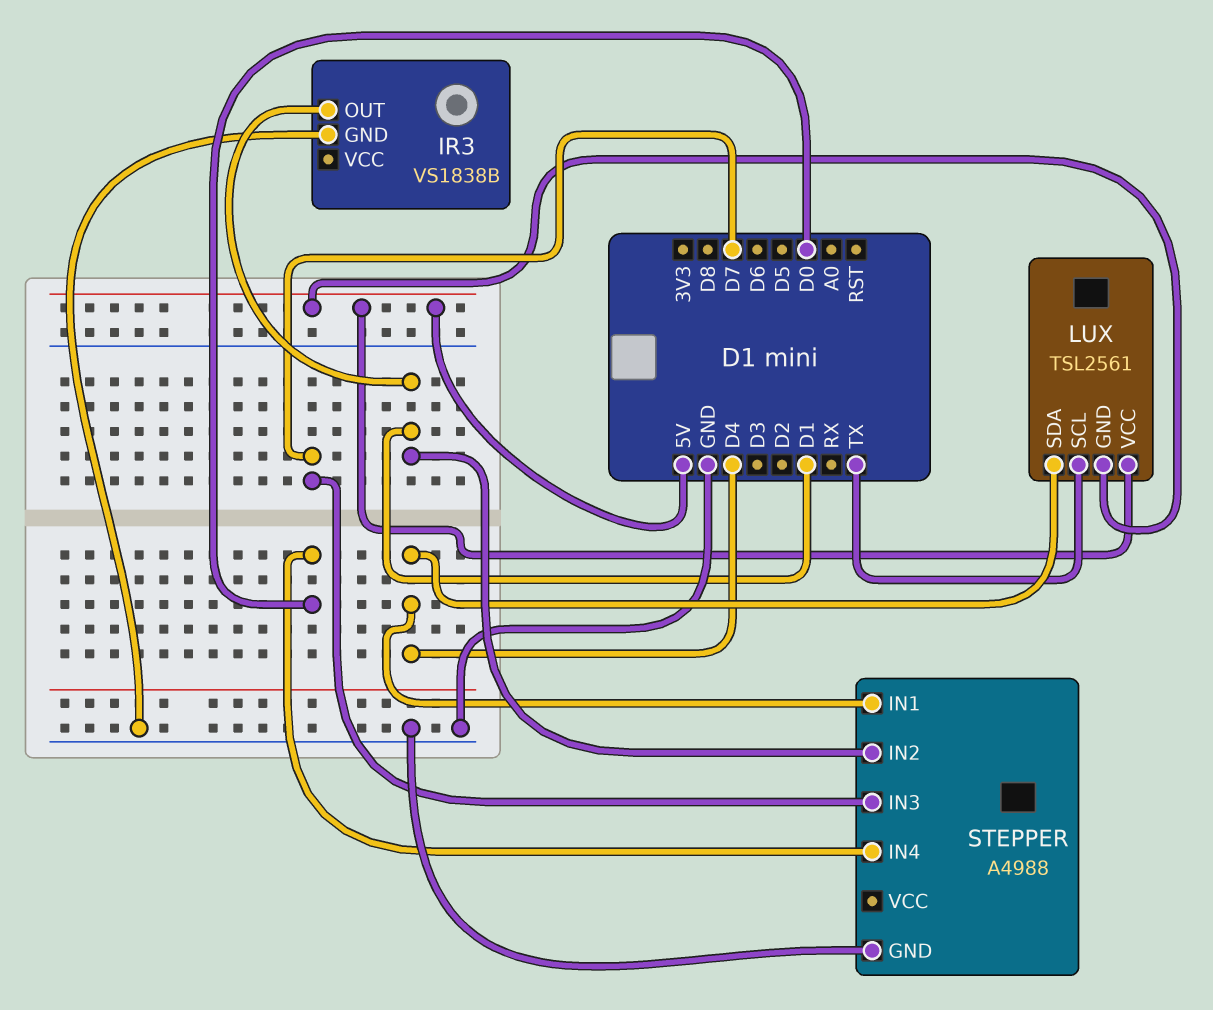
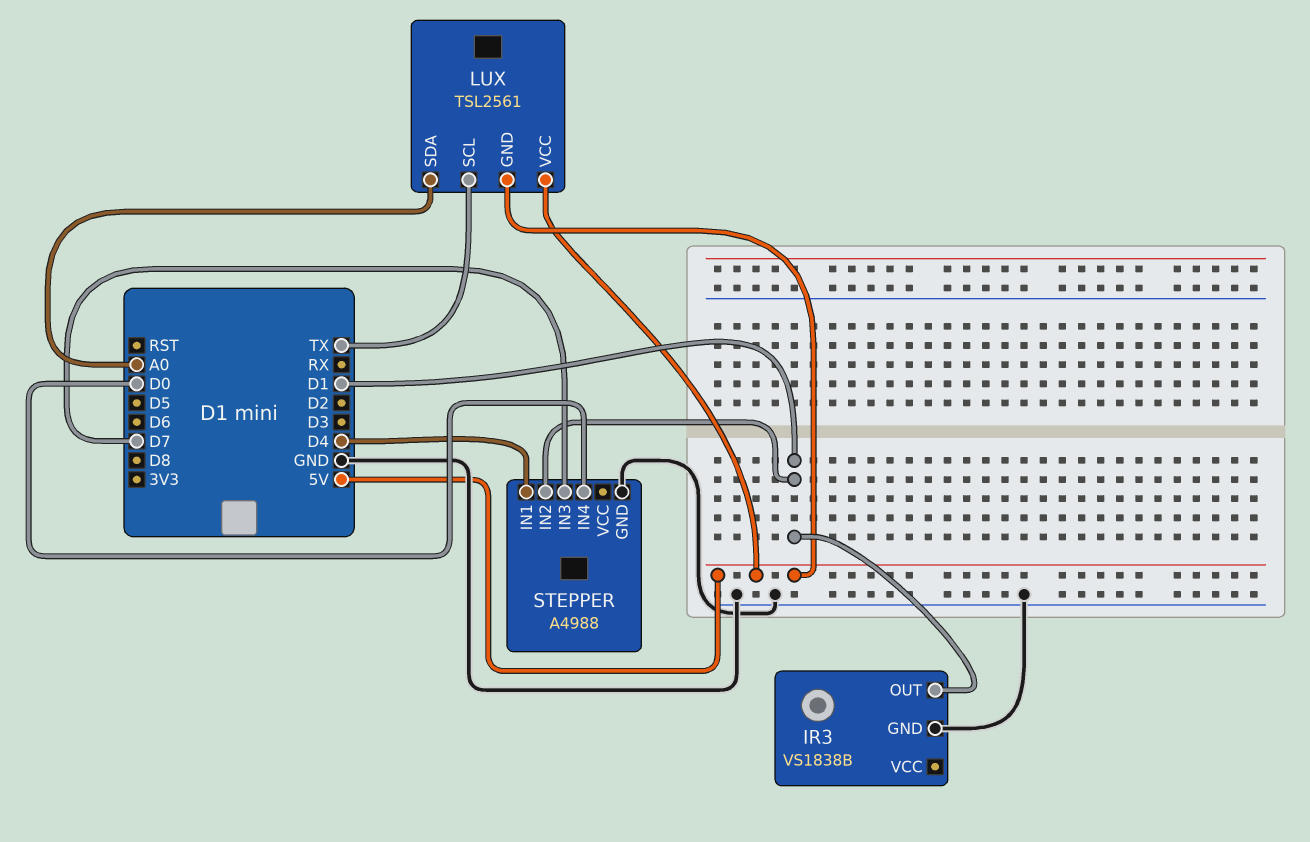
LUX pin SDA: D4 -> A0

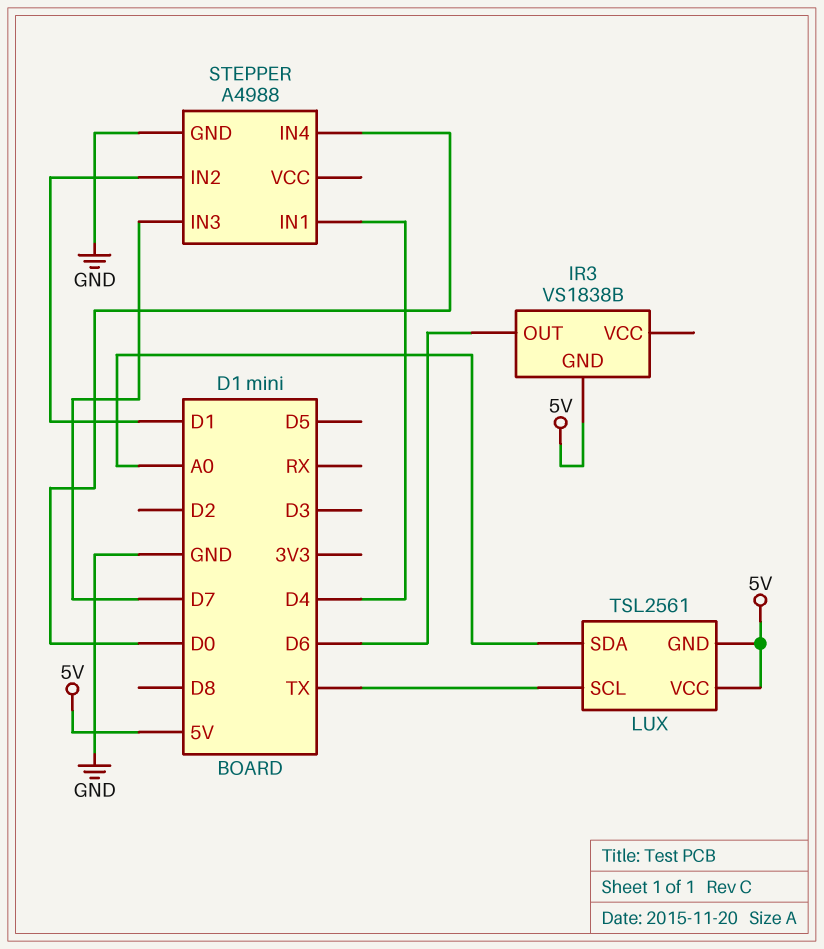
IR3 pin GND: GND -> 5V
IR3 pin OUT: D1 -> D6

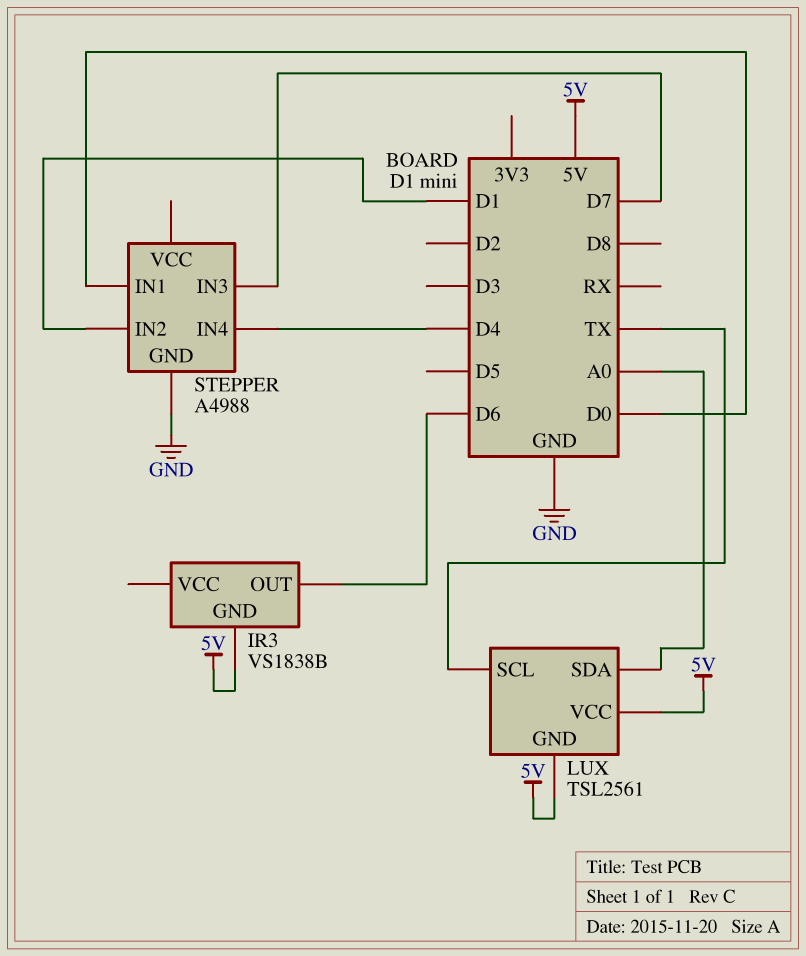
STEPPER pin IN1: D4 -> D0
STEPPER pin IN4: D0 -> D4

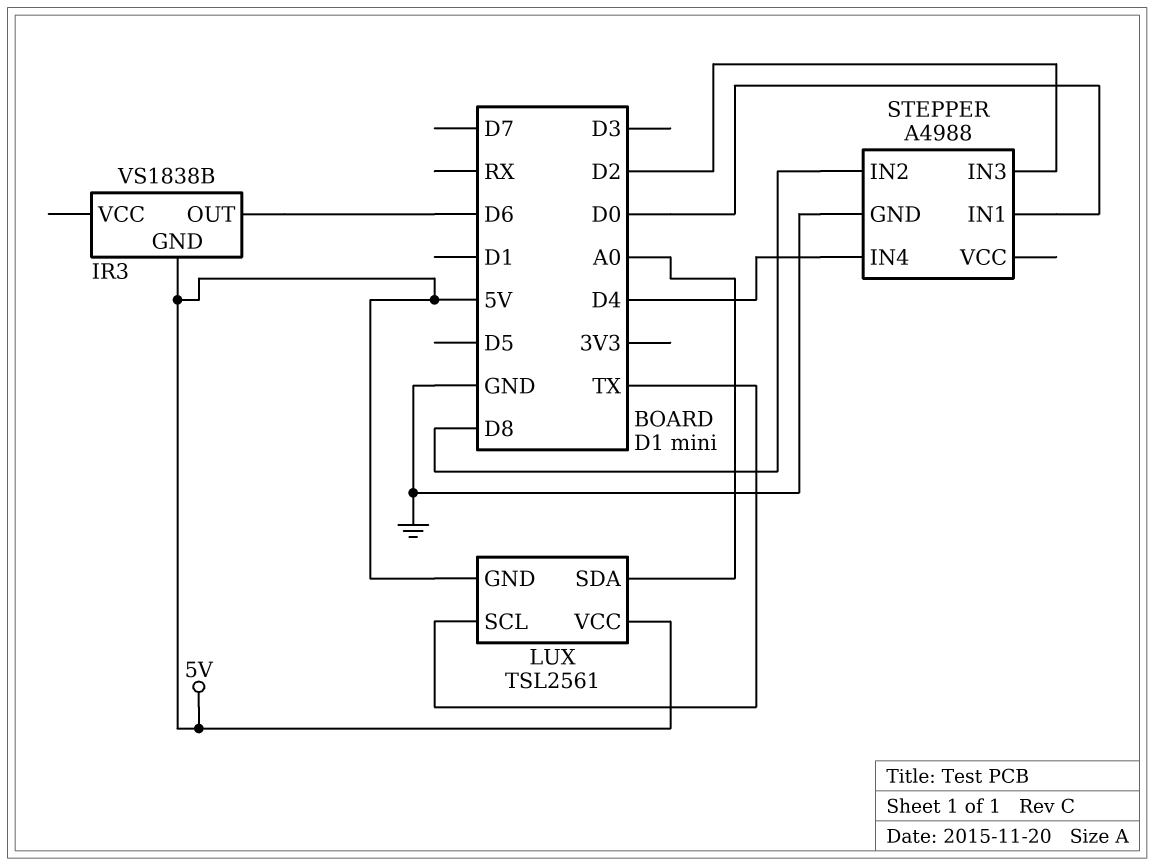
STEPPER pin IN2: D1 -> D8
STEPPER pin IN3: D7 -> D2

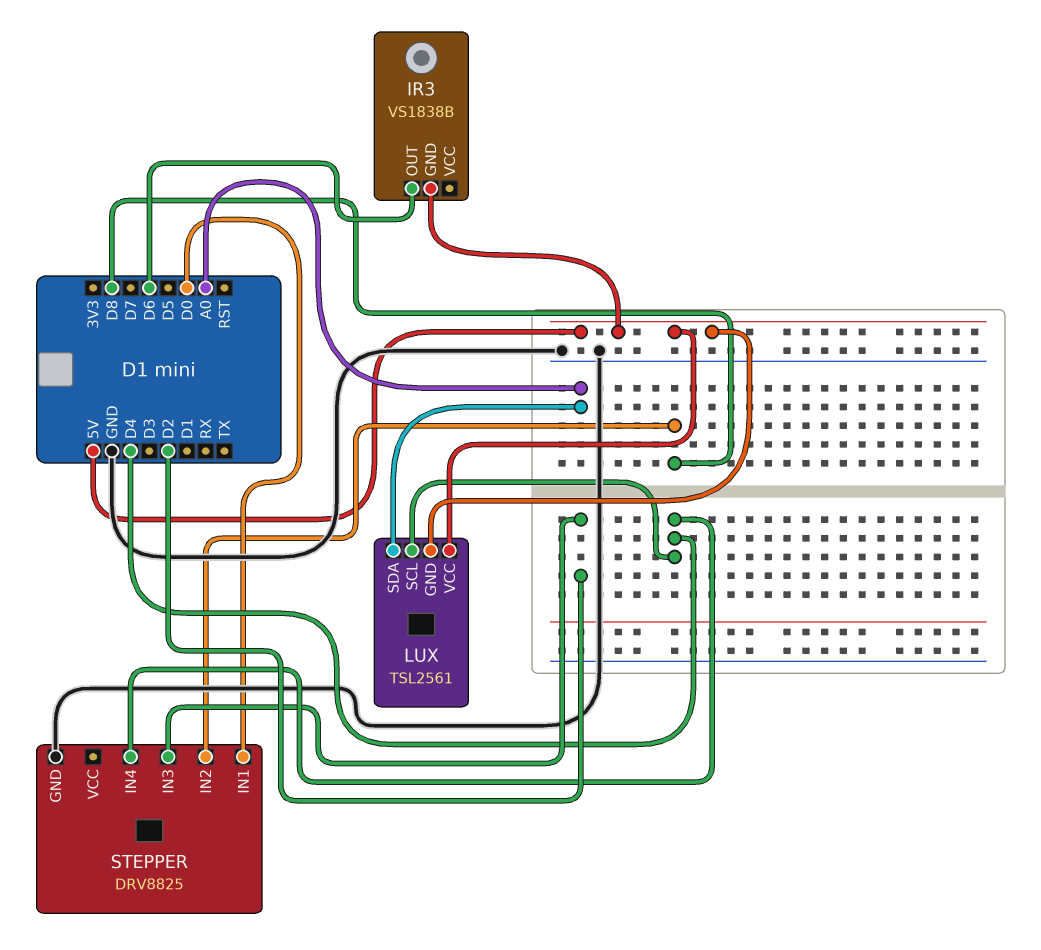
LUX pin SCL: TX -> D4
STEPPER: A4988 -> DRV8825

